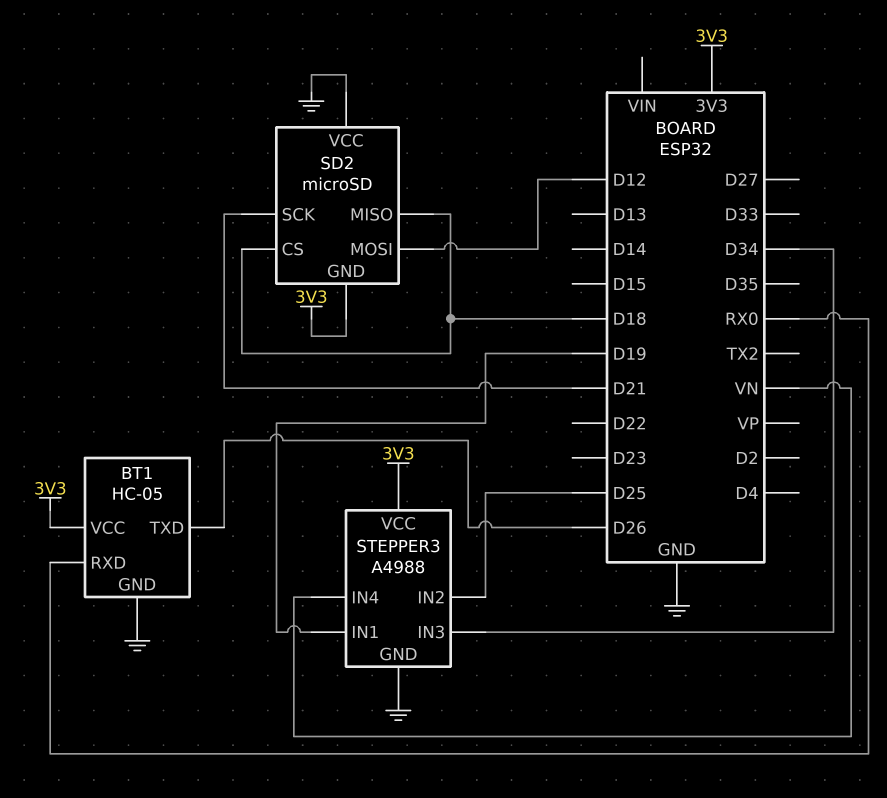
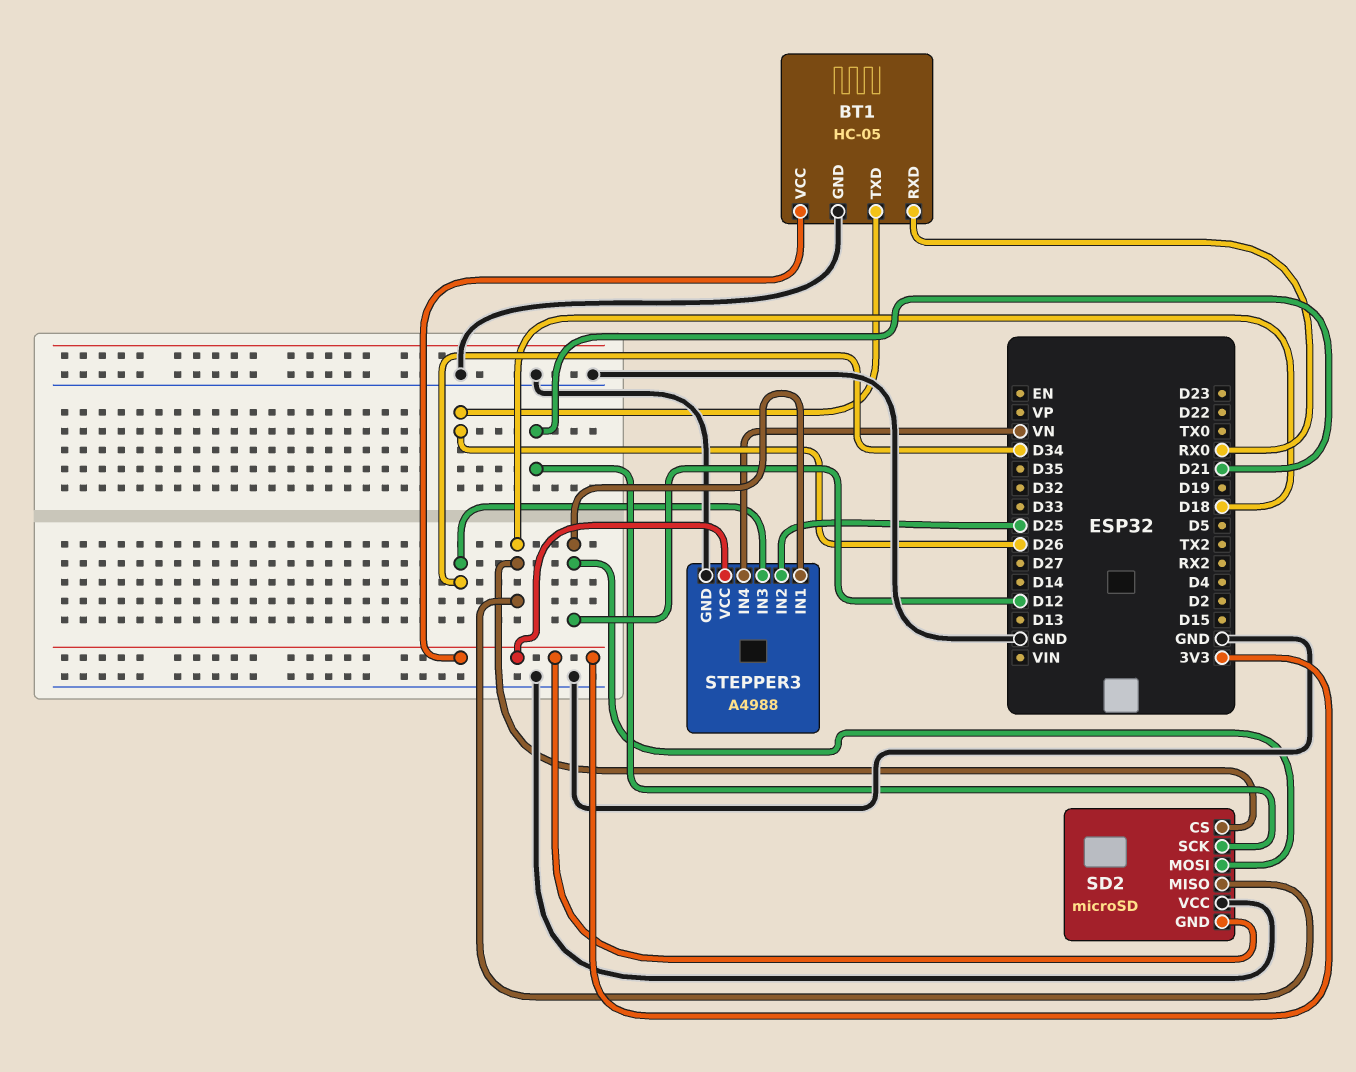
STEPPER3 pin IN1: D19 -> D12

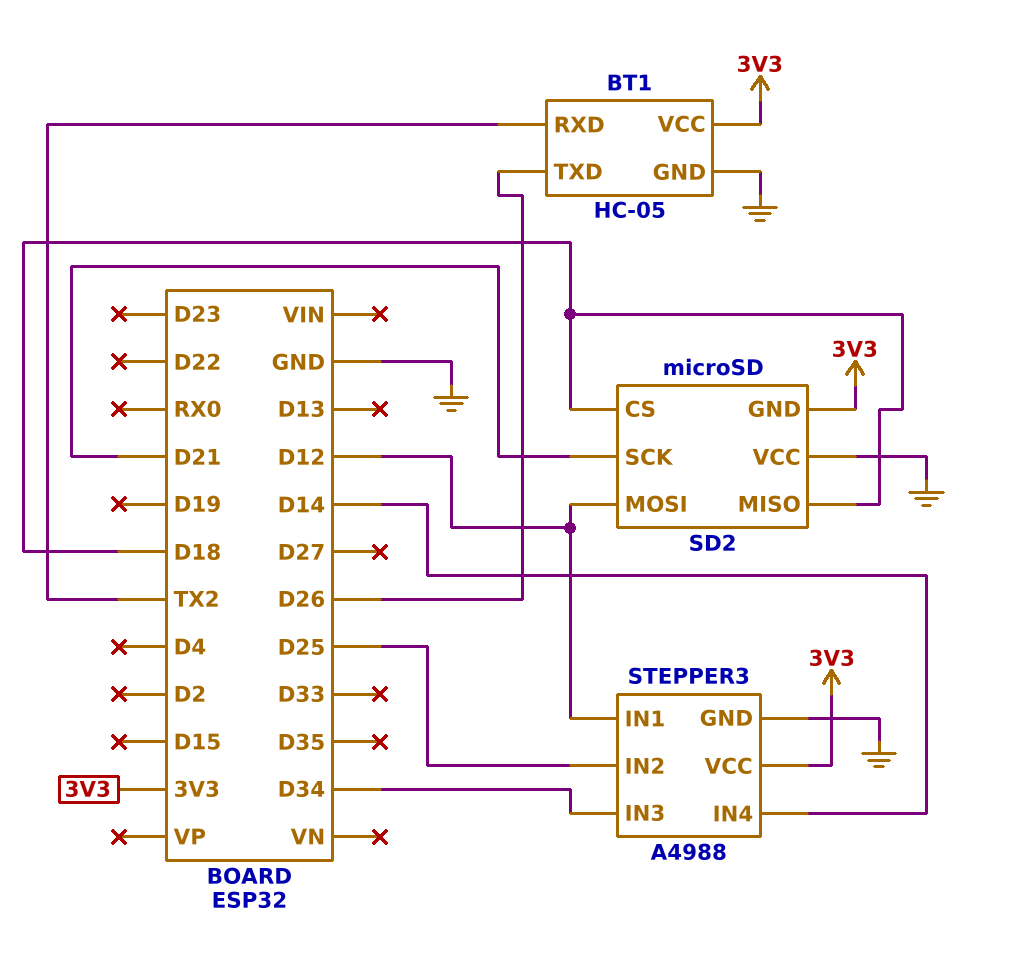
BT1 pin RXD: RX0 -> TX2
STEPPER3 pin IN4: VN -> D14

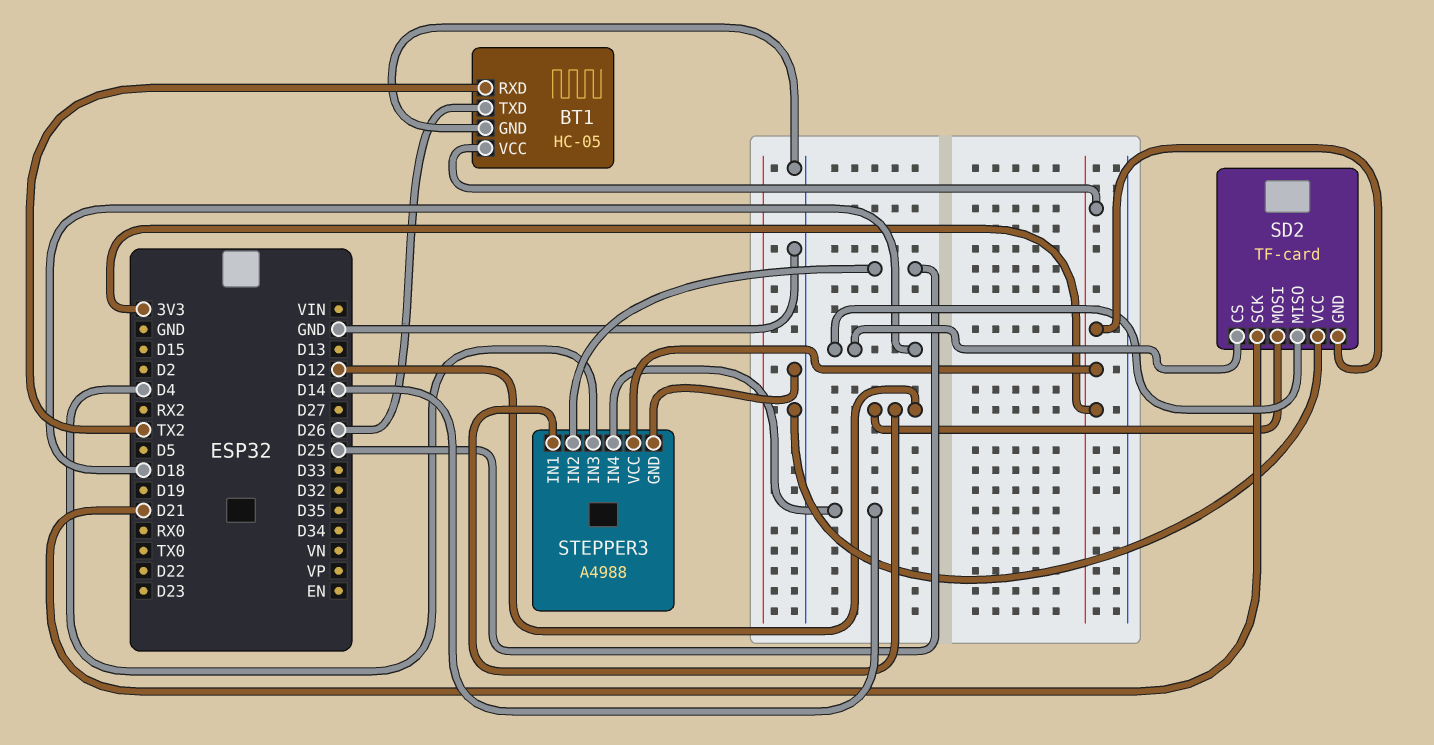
SD2: microSD -> TF-card
STEPPER3 pin IN3: D34 -> D4

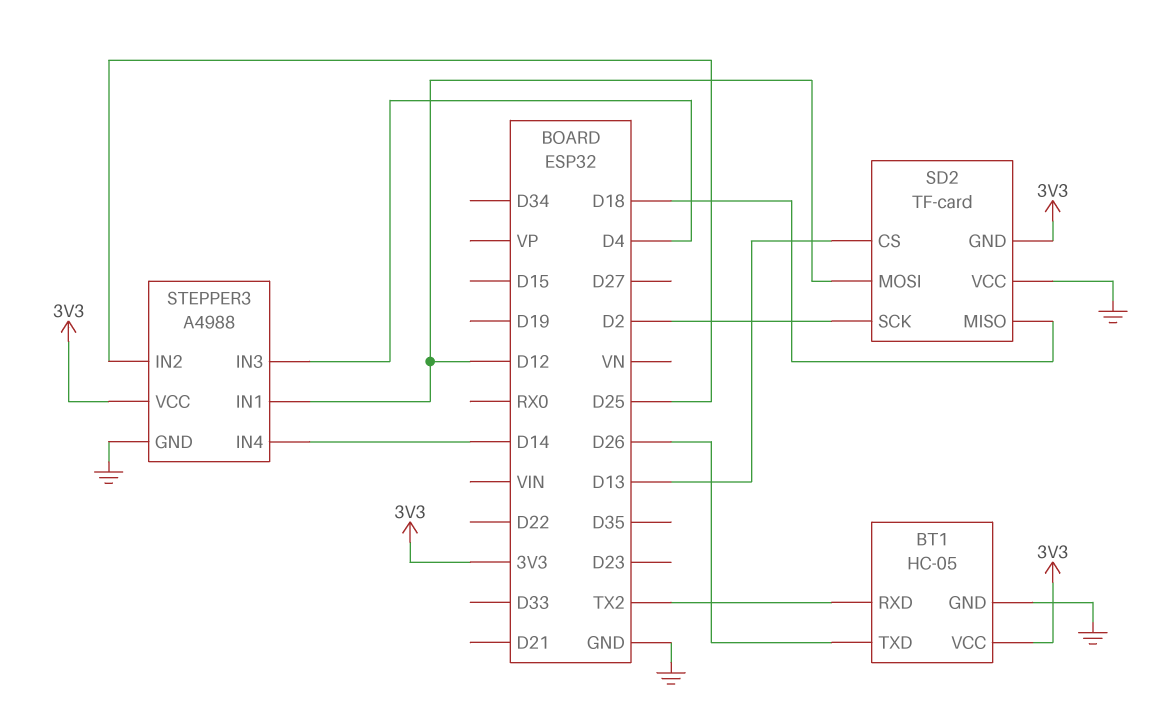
SD2 pin CS: D18 -> D13
SD2 pin SCK: D21 -> D2

